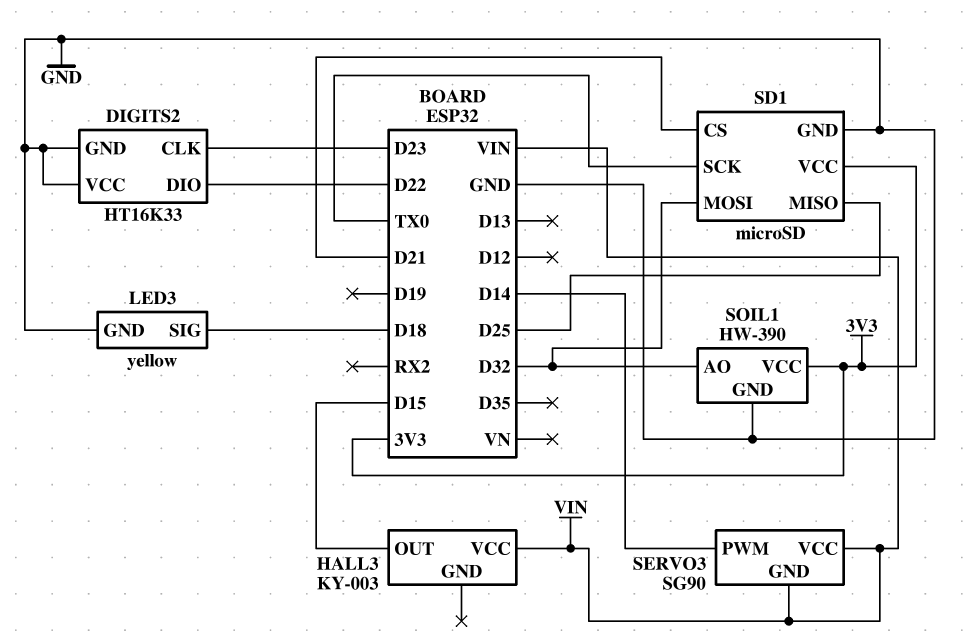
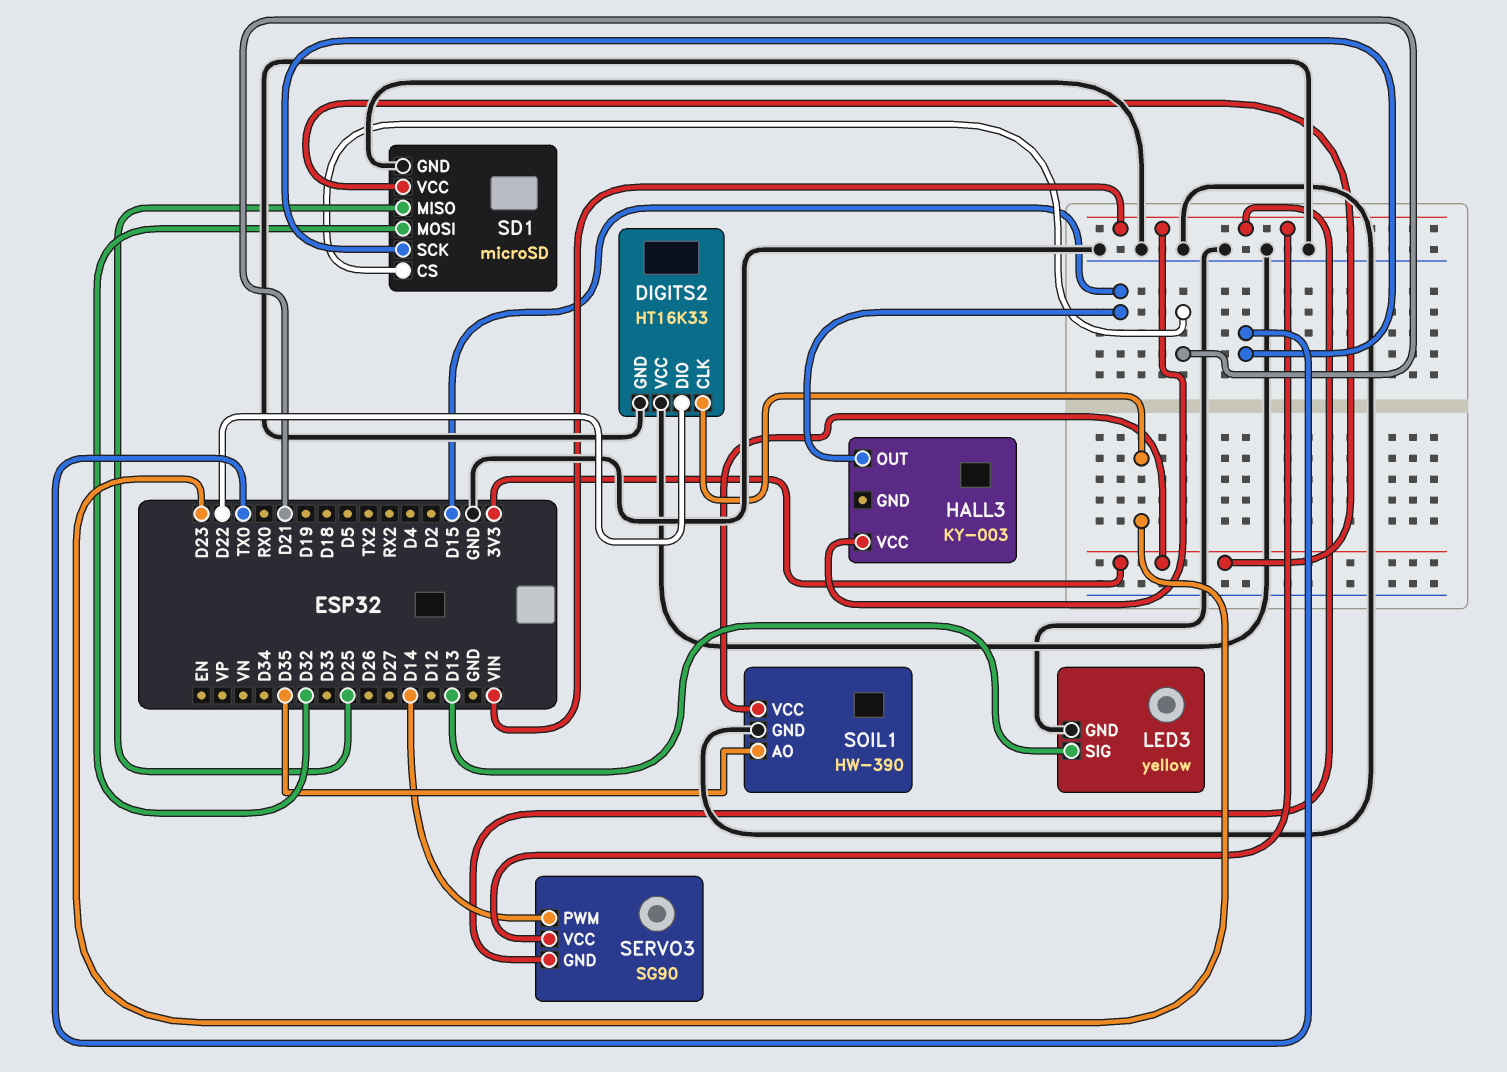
LED3 pin SIG: D18 -> D13
SOIL1 pin AO: D32 -> D35

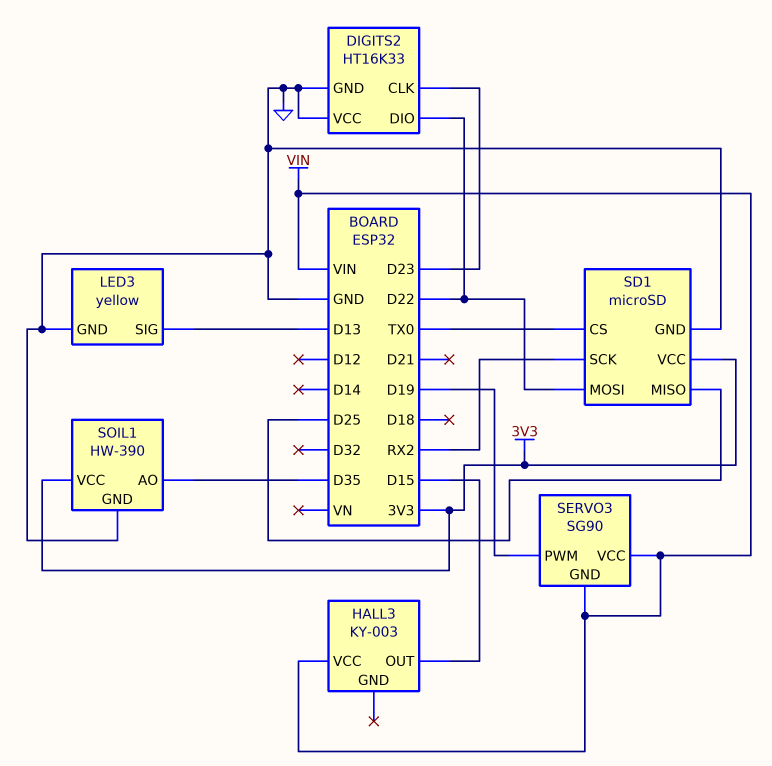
SD1 pin CS: D21 -> TX0
SD1 pin MOSI: D32 -> D22
SD1 pin SCK: TX0 -> RX2
SERVO3 pin PWM: D14 -> D19

